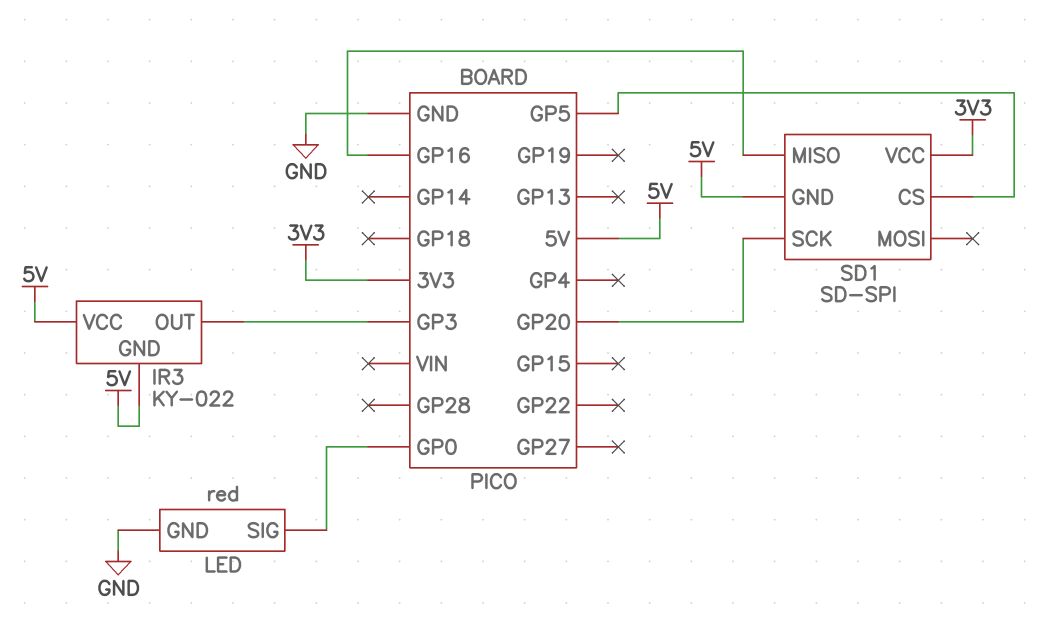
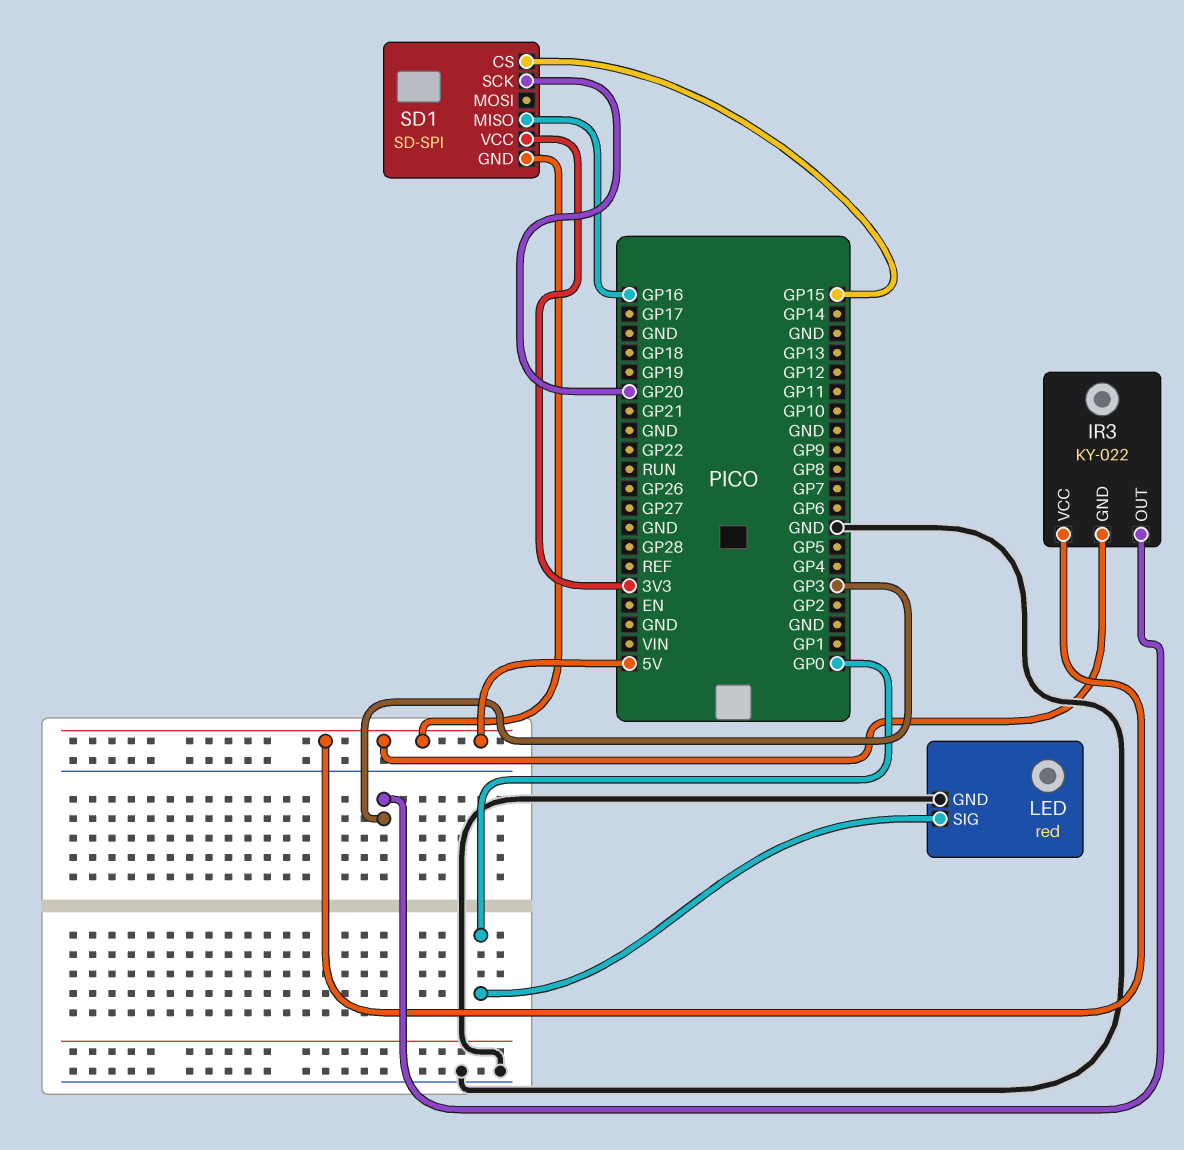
SD1 pin CS: GP5 -> GP15

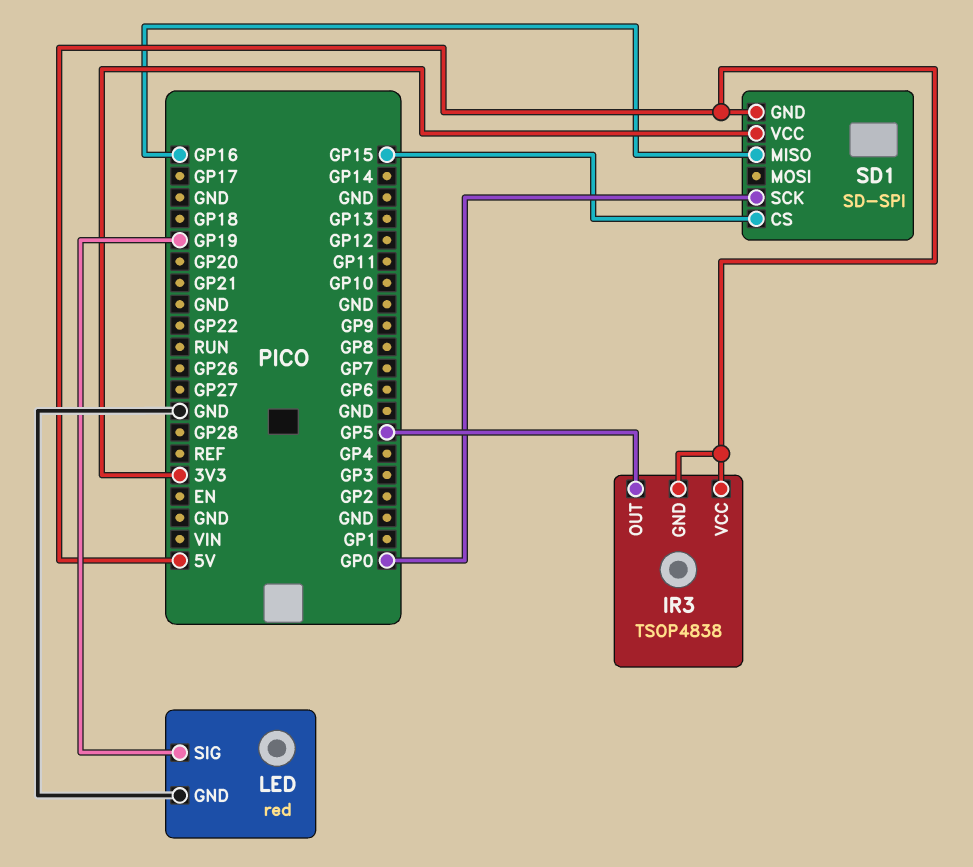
IR3: KY-022 -> TSOP4838
IR3 pin OUT: GP3 -> GP5
LED pin SIG: GP0 -> GP19
SD1 pin SCK: GP20 -> GP0

